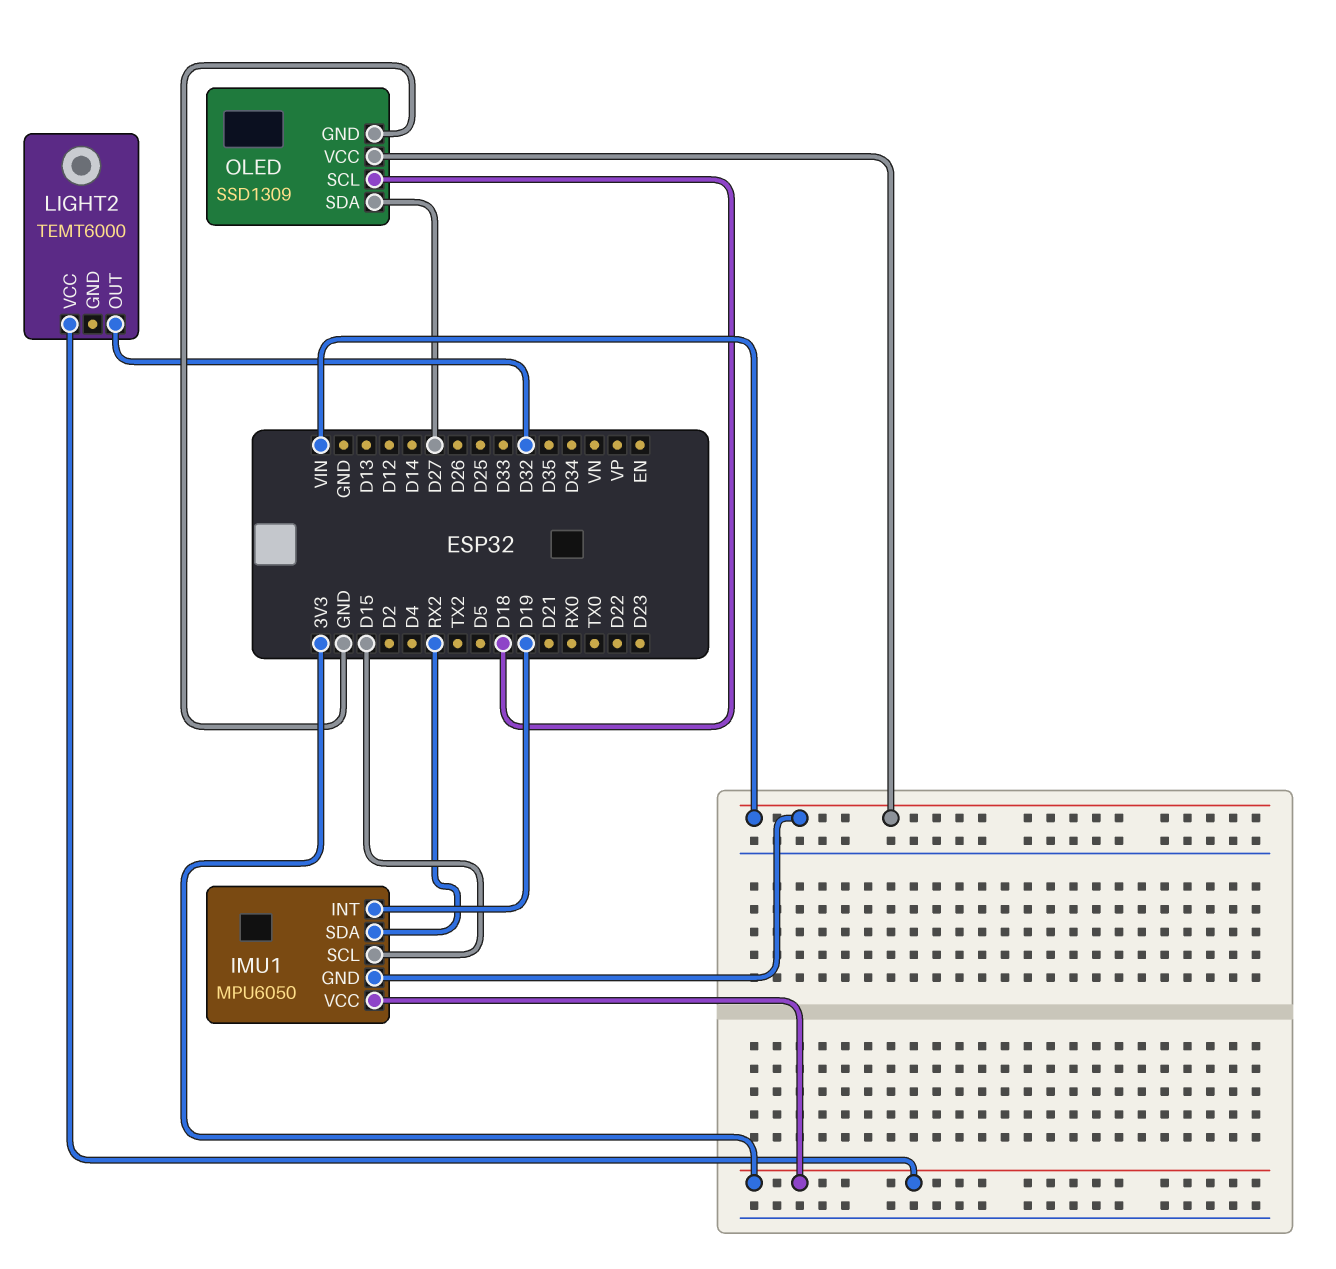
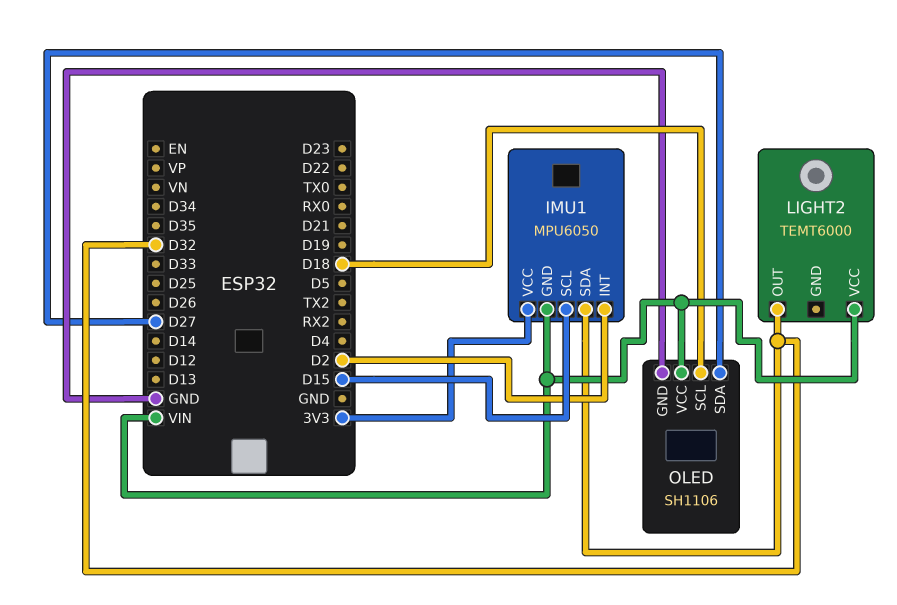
IMU1 pin INT: D19 -> D2
IMU1 pin SDA: RX2 -> D32
LIGHT2 pin VCC: 3V3 -> VIN
OLED: SSD1309 -> SH1106

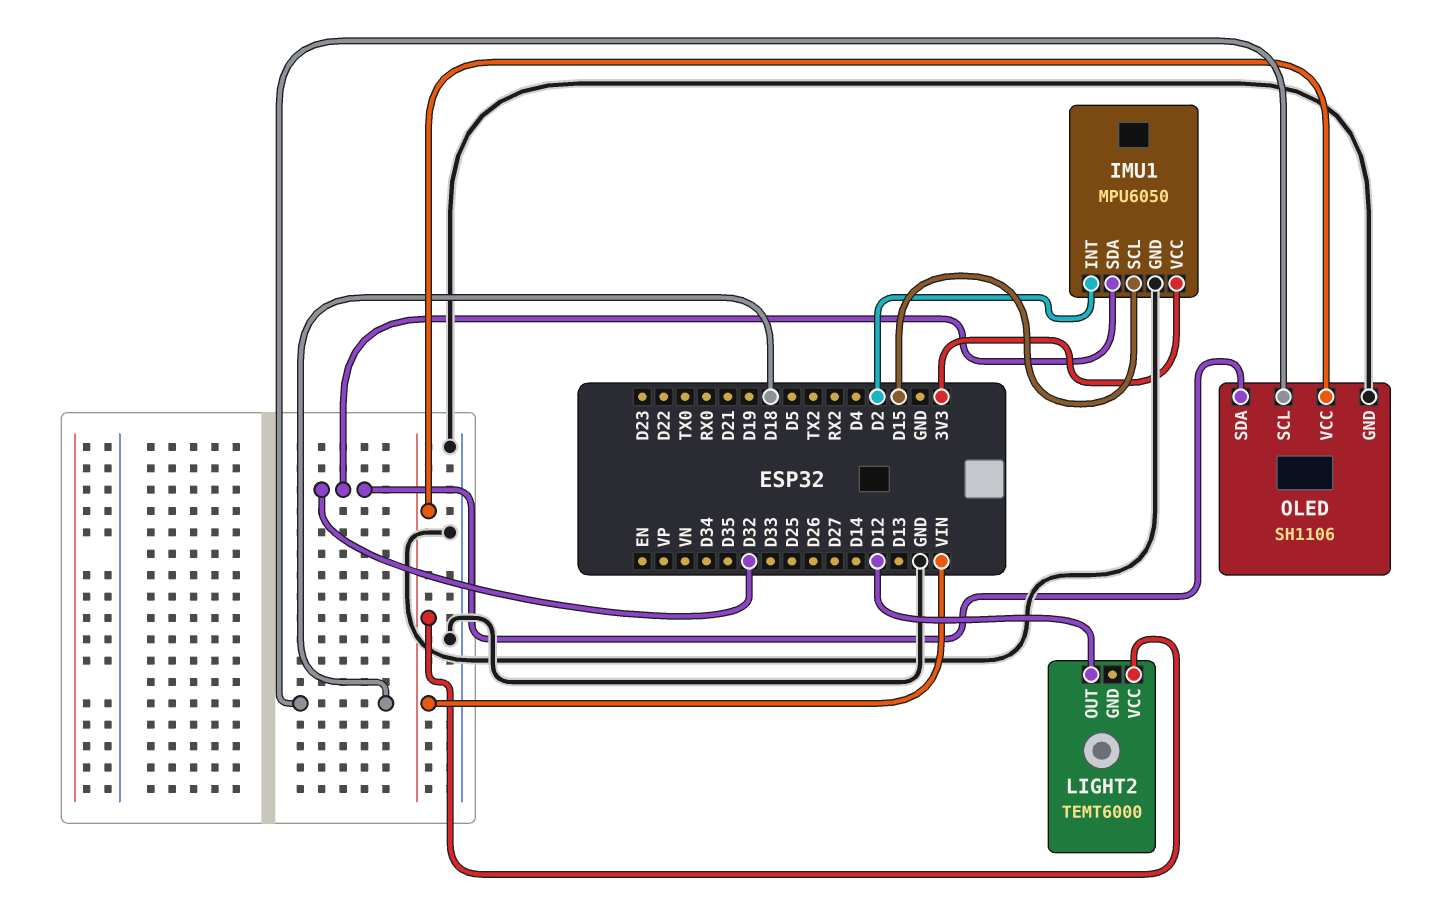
IMU1 pin GND: VIN -> GND
LIGHT2 pin OUT: D32 -> D12
OLED pin SDA: D27 -> D32

